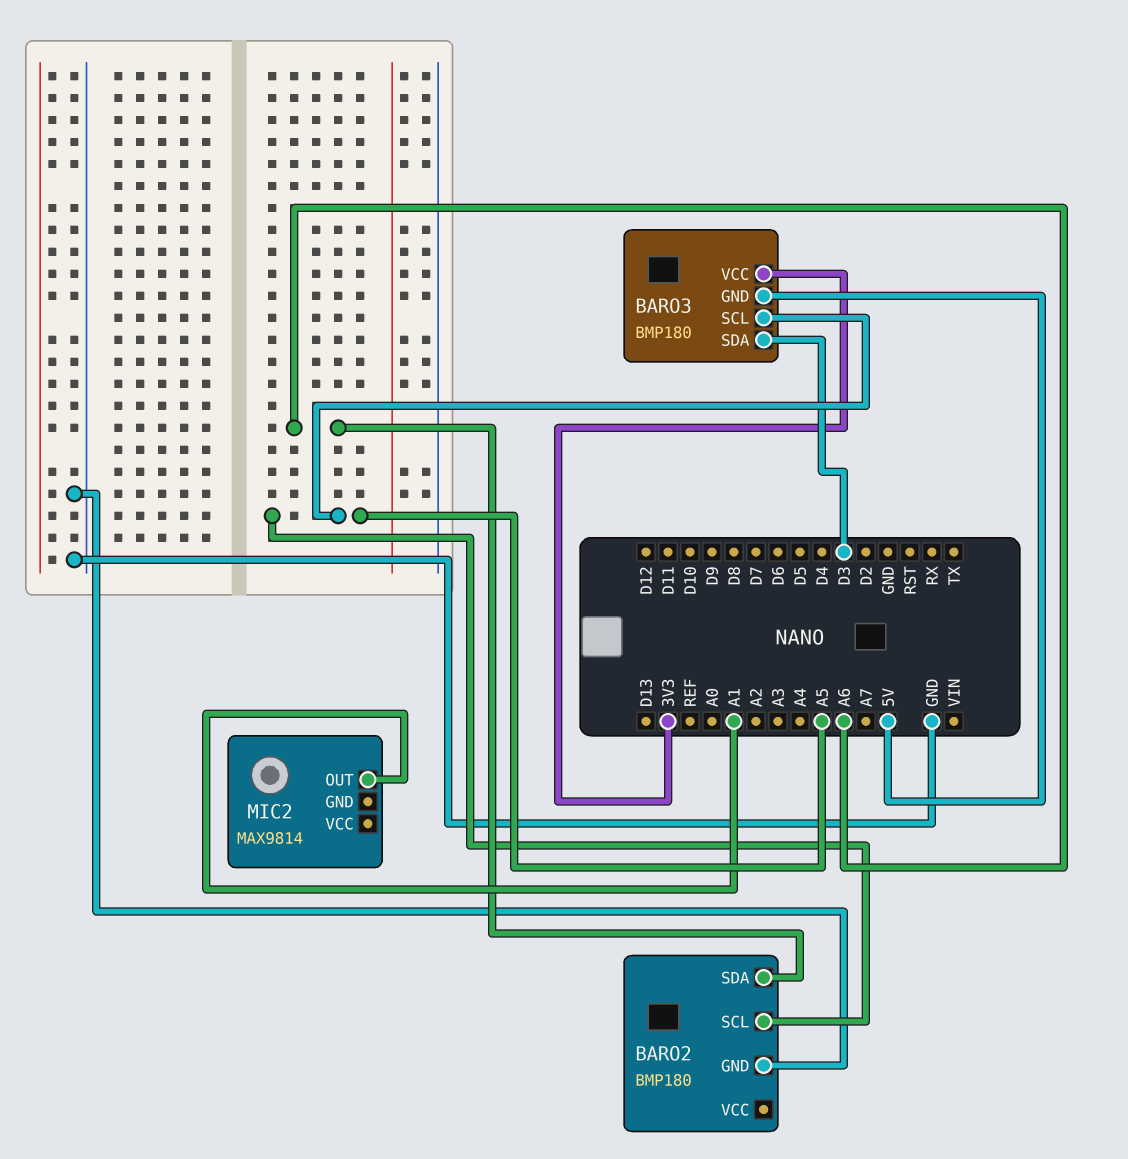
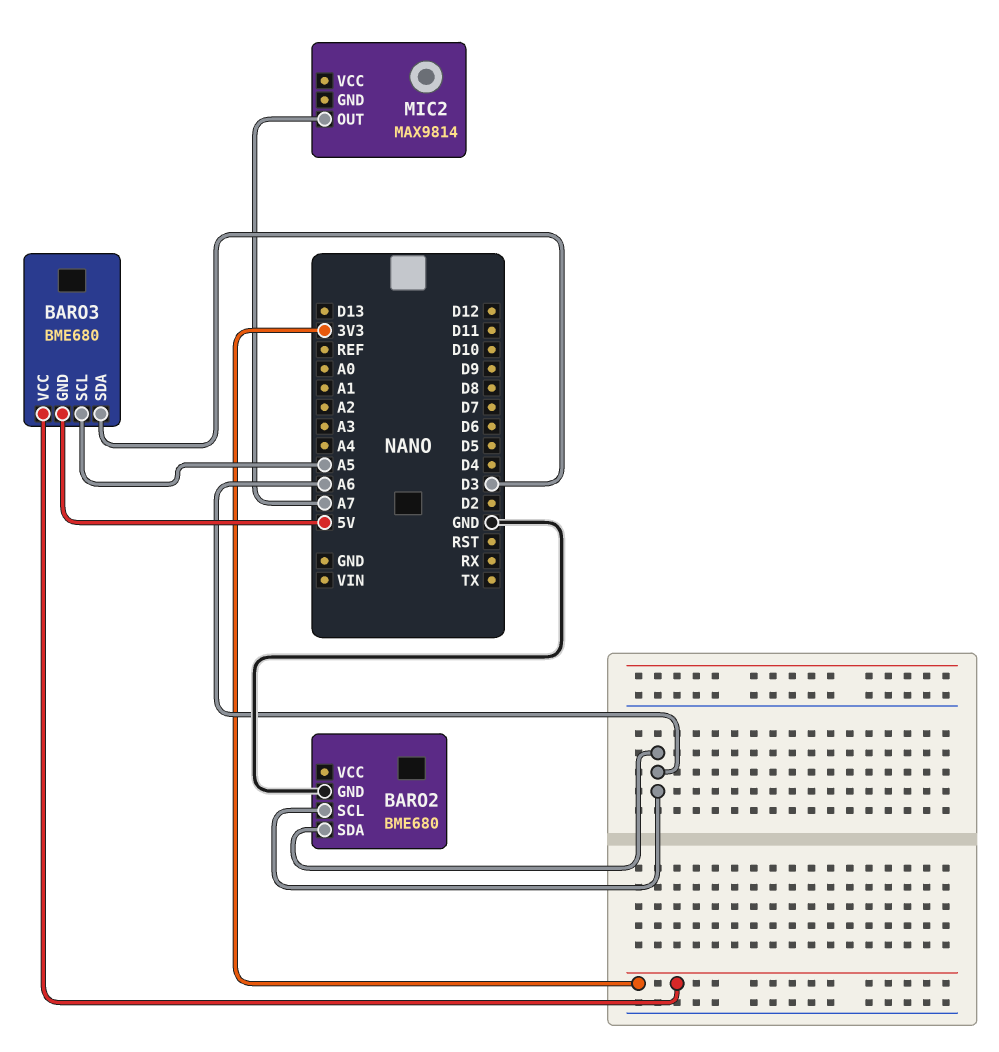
BARO2: BMP180 -> BME680
BARO2 pin SCL: A5 -> A6
BARO3: BMP180 -> BME680
MIC2 pin OUT: A1 -> A7

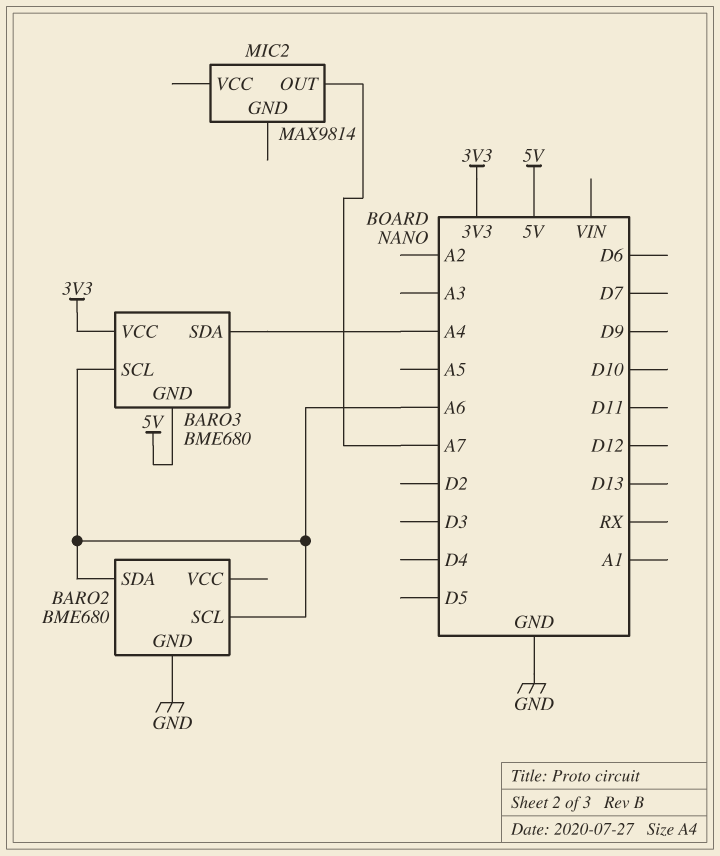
BARO3 pin SCL: A5 -> A6
BARO3 pin SDA: D3 -> A4

